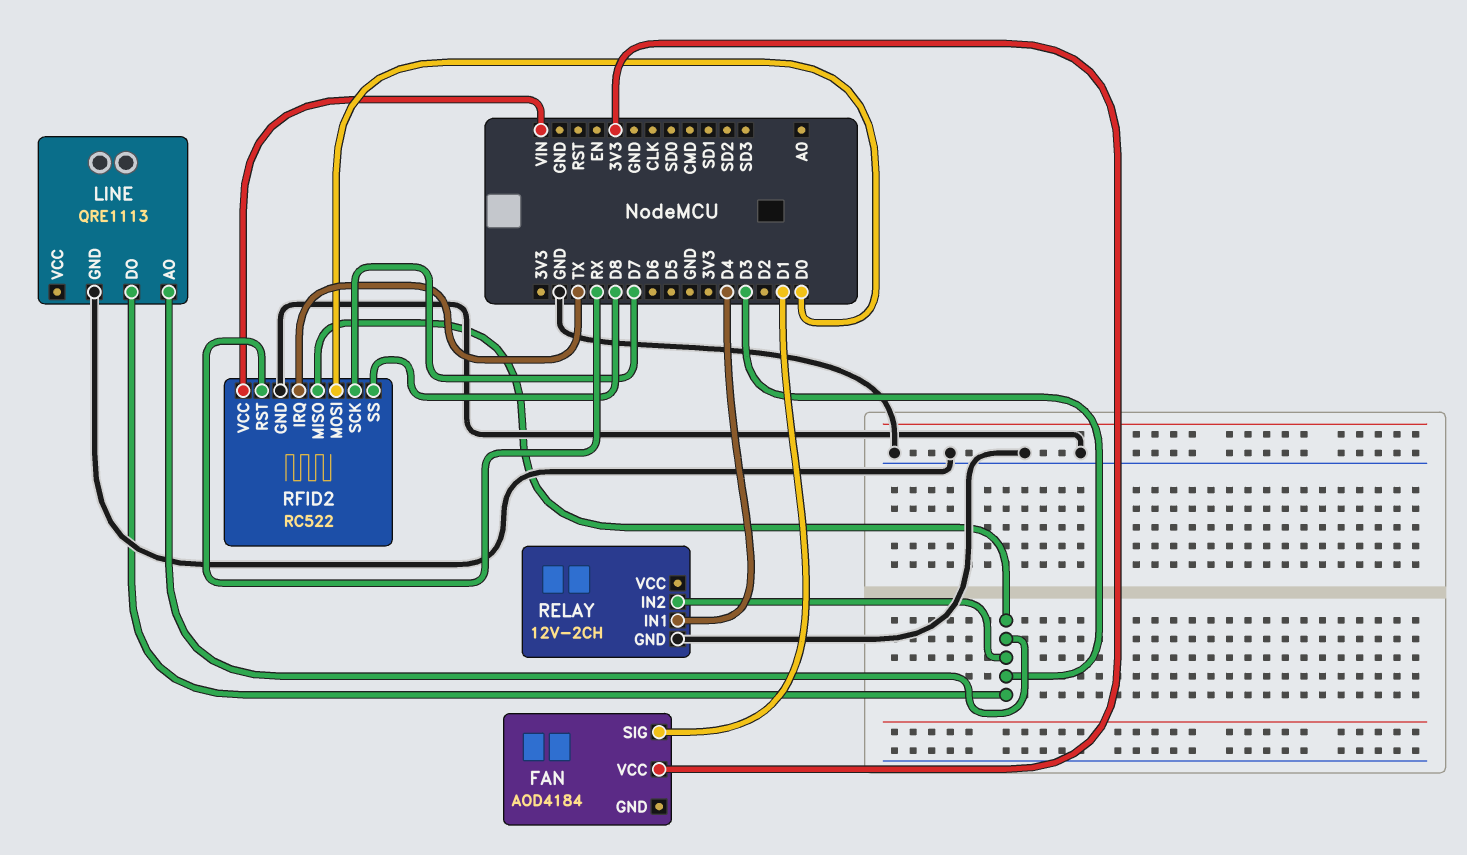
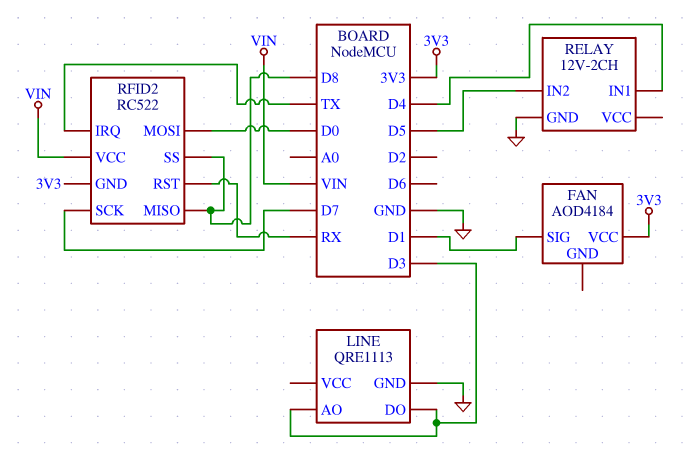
RELAY pin IN2: D3 -> D5
RFID2 pin GND: GND -> 3V3
RFID2 pin MISO: D3 -> D8

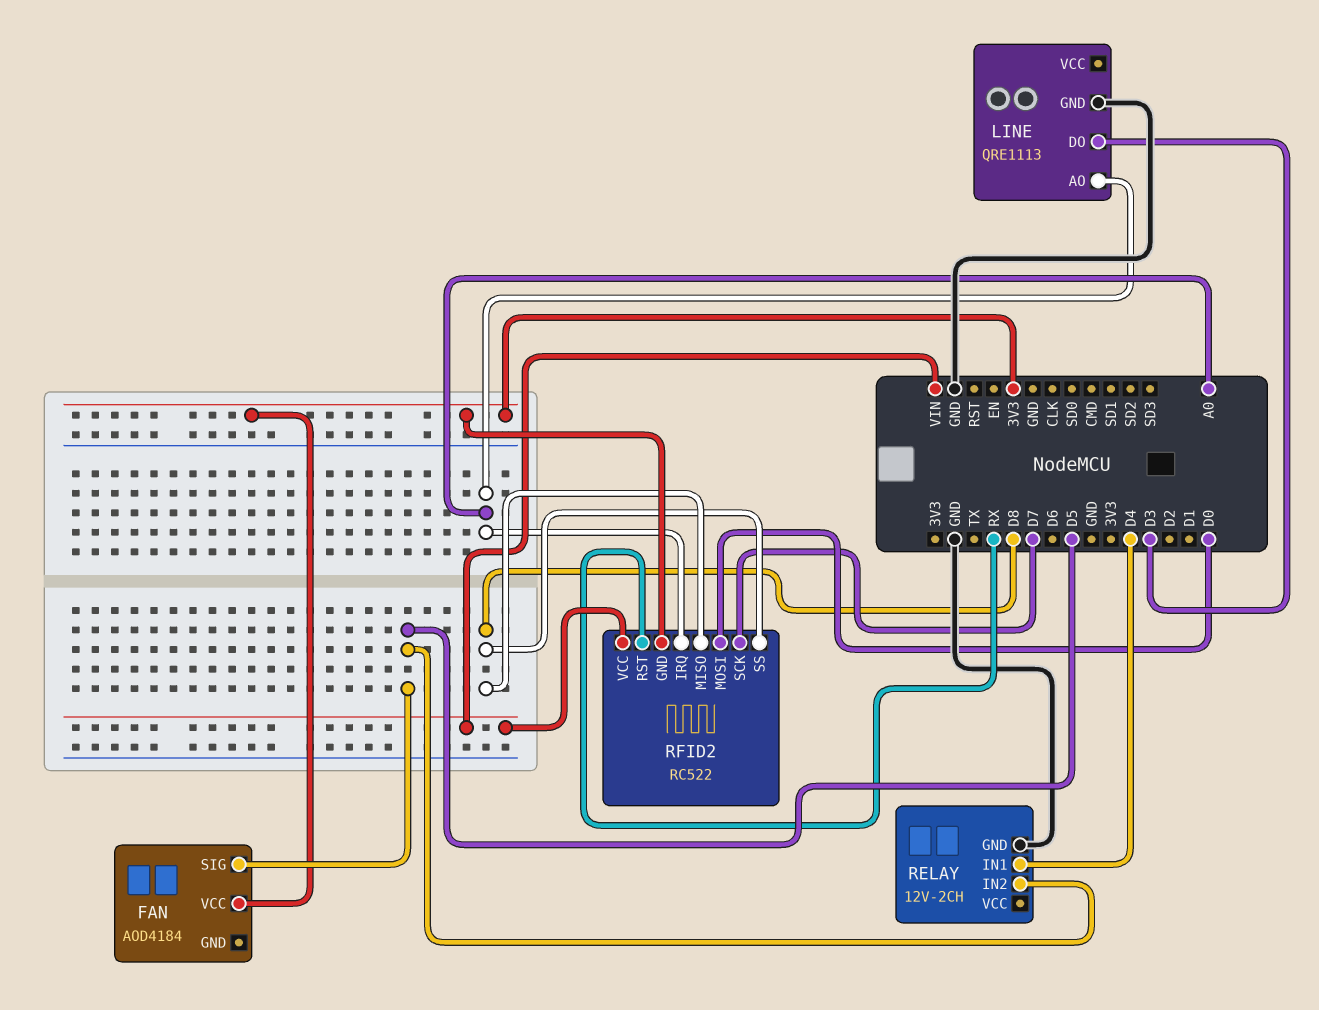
FAN pin SIG: D1 -> D5
LINE pin AO: D3 -> A0
RFID2 pin IRQ: TX -> A0

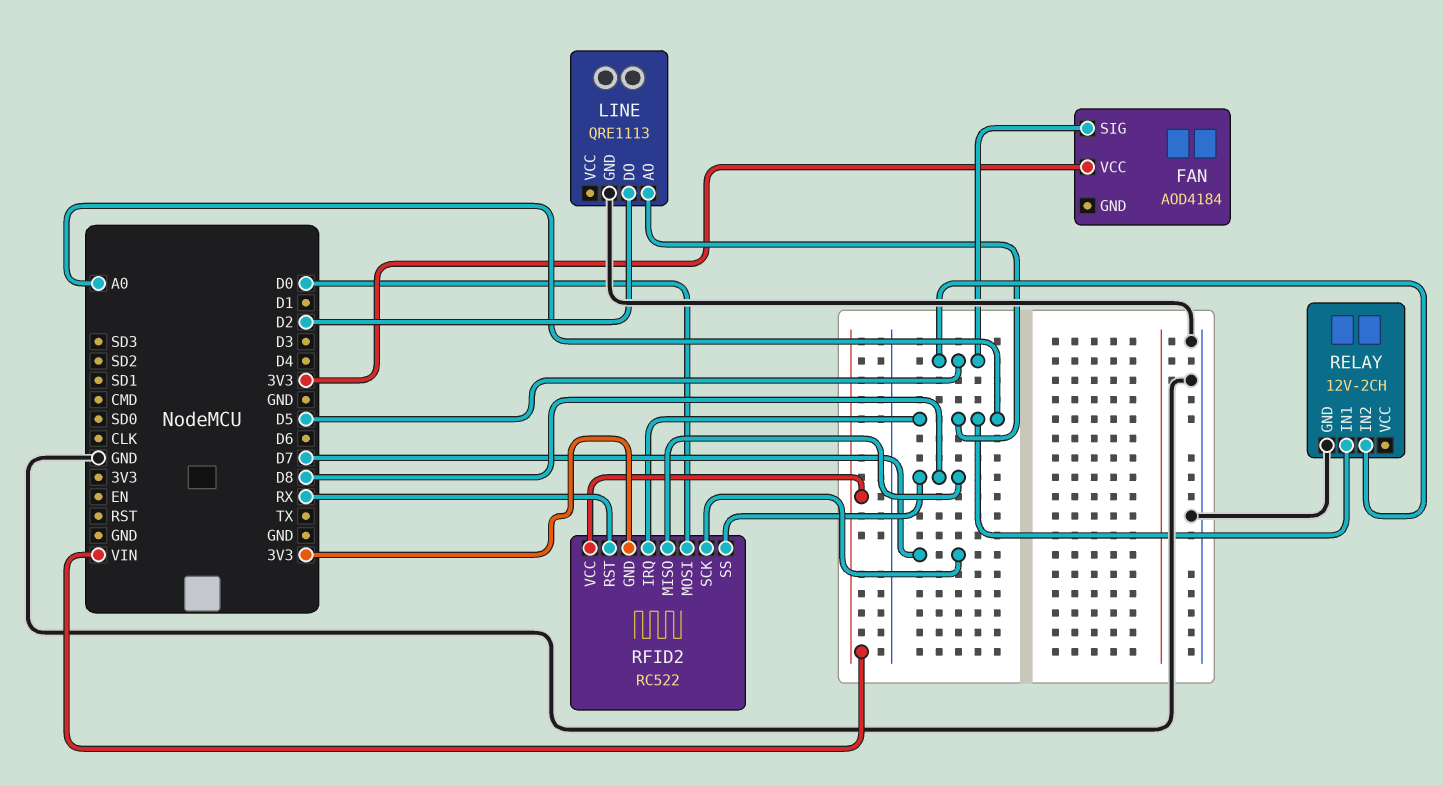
LINE pin DO: D3 -> D2
RELAY pin IN1: D4 -> A0

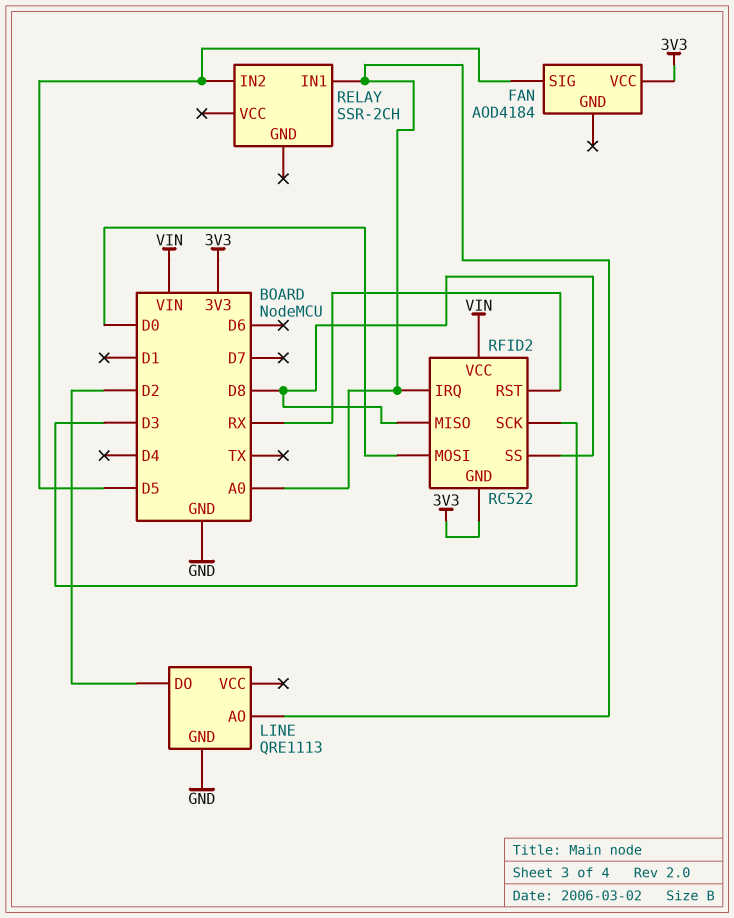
RELAY: 12V-2CH -> SSR-2CH
RELAY pin GND: GND -> none
RFID2 pin SCK: D7 -> D3

